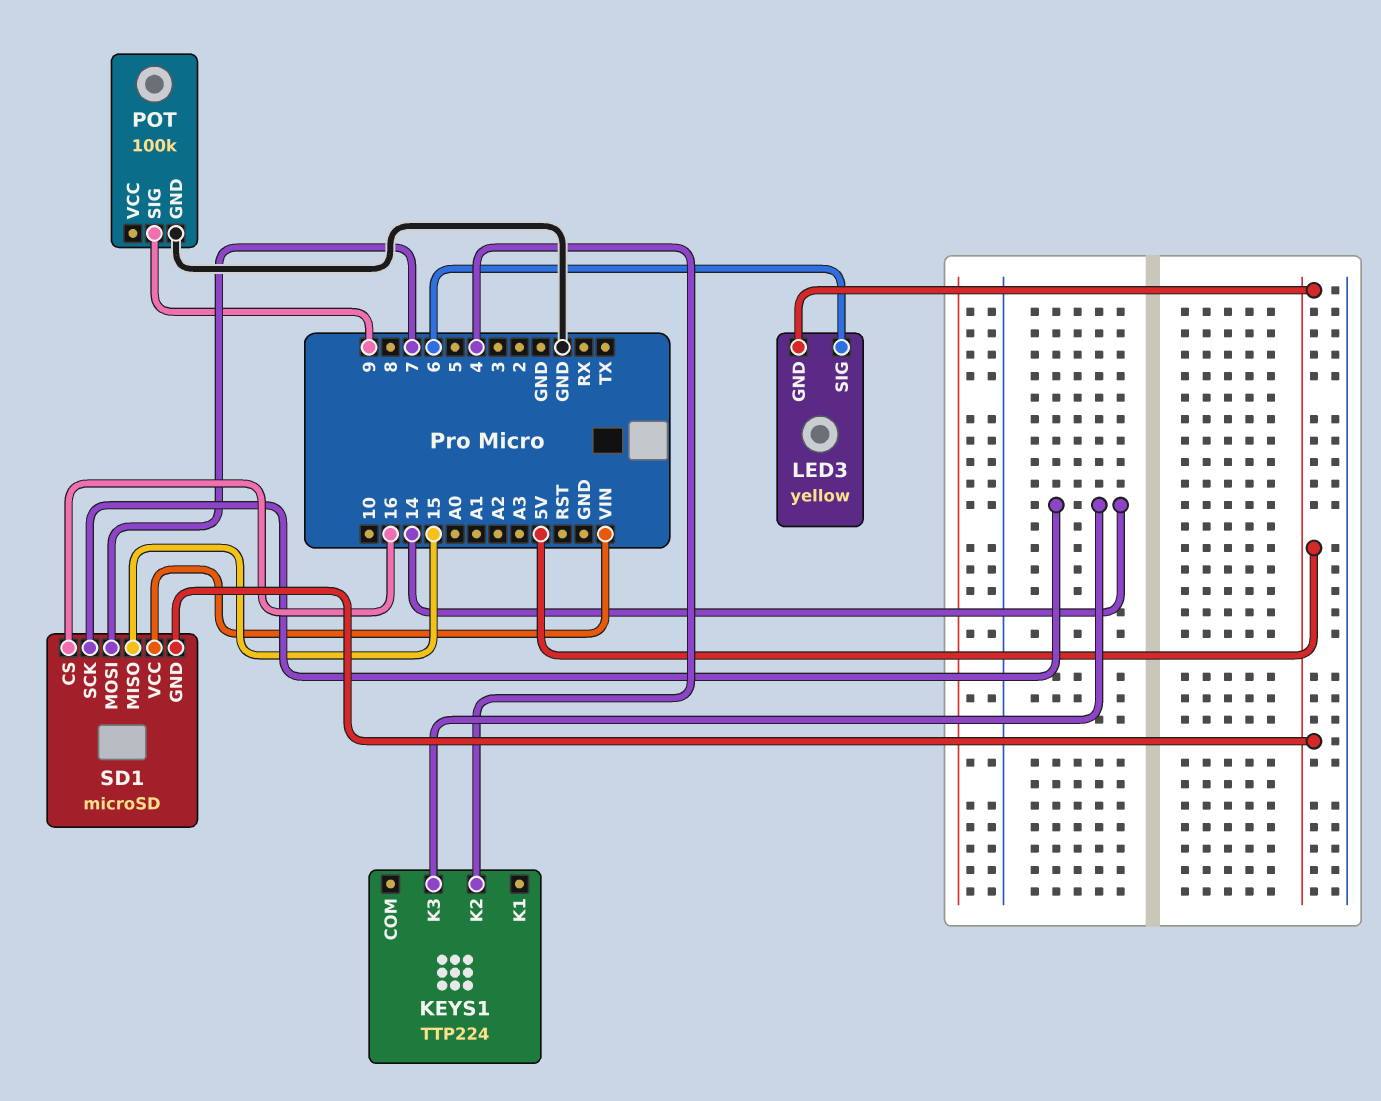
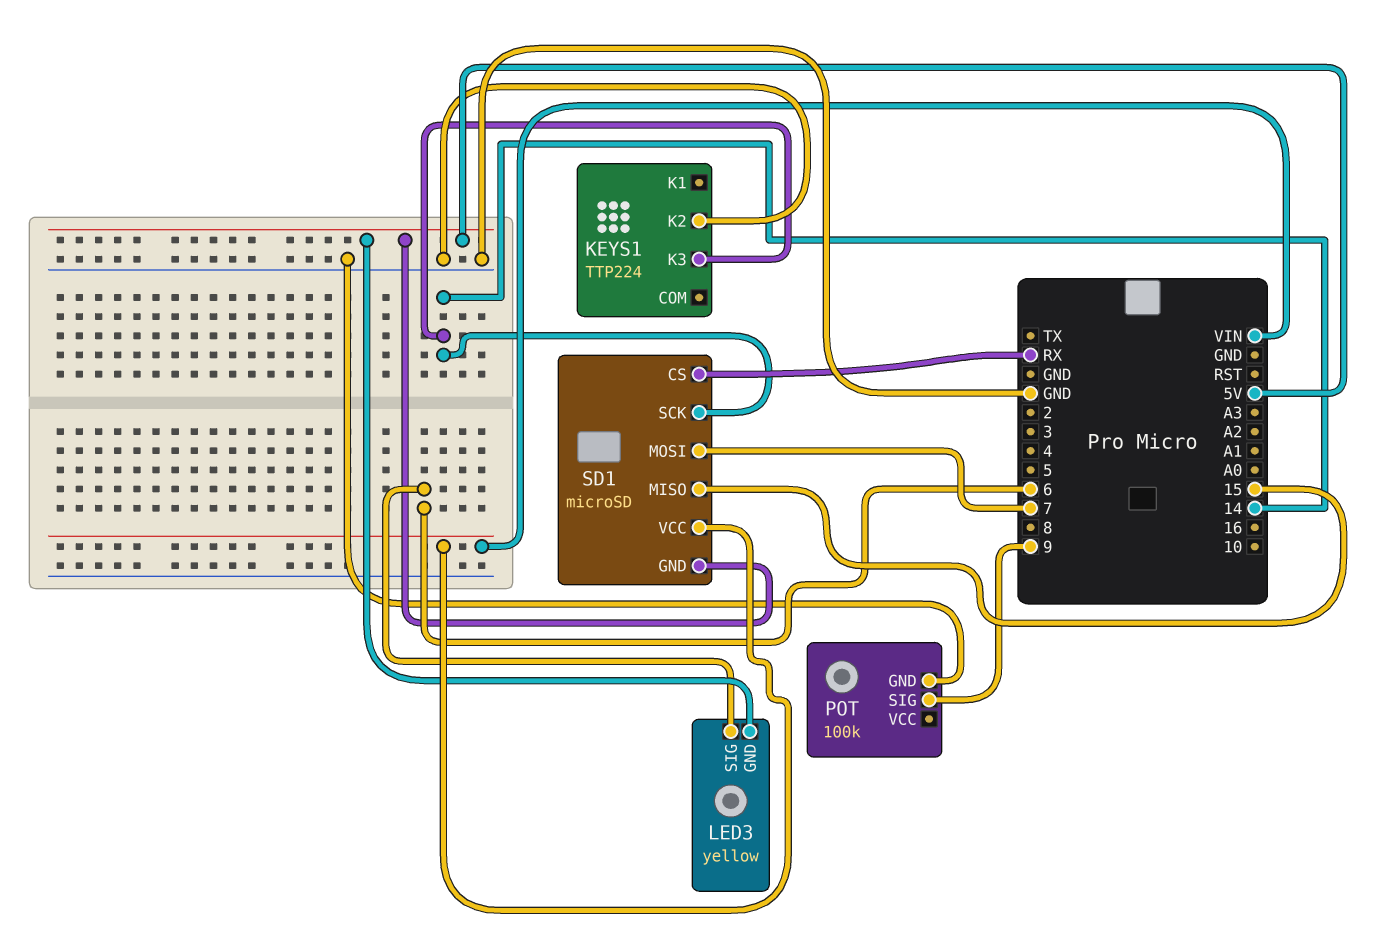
KEYS1 pin K2: 4 -> GND
SD1 pin CS: 16 -> RX

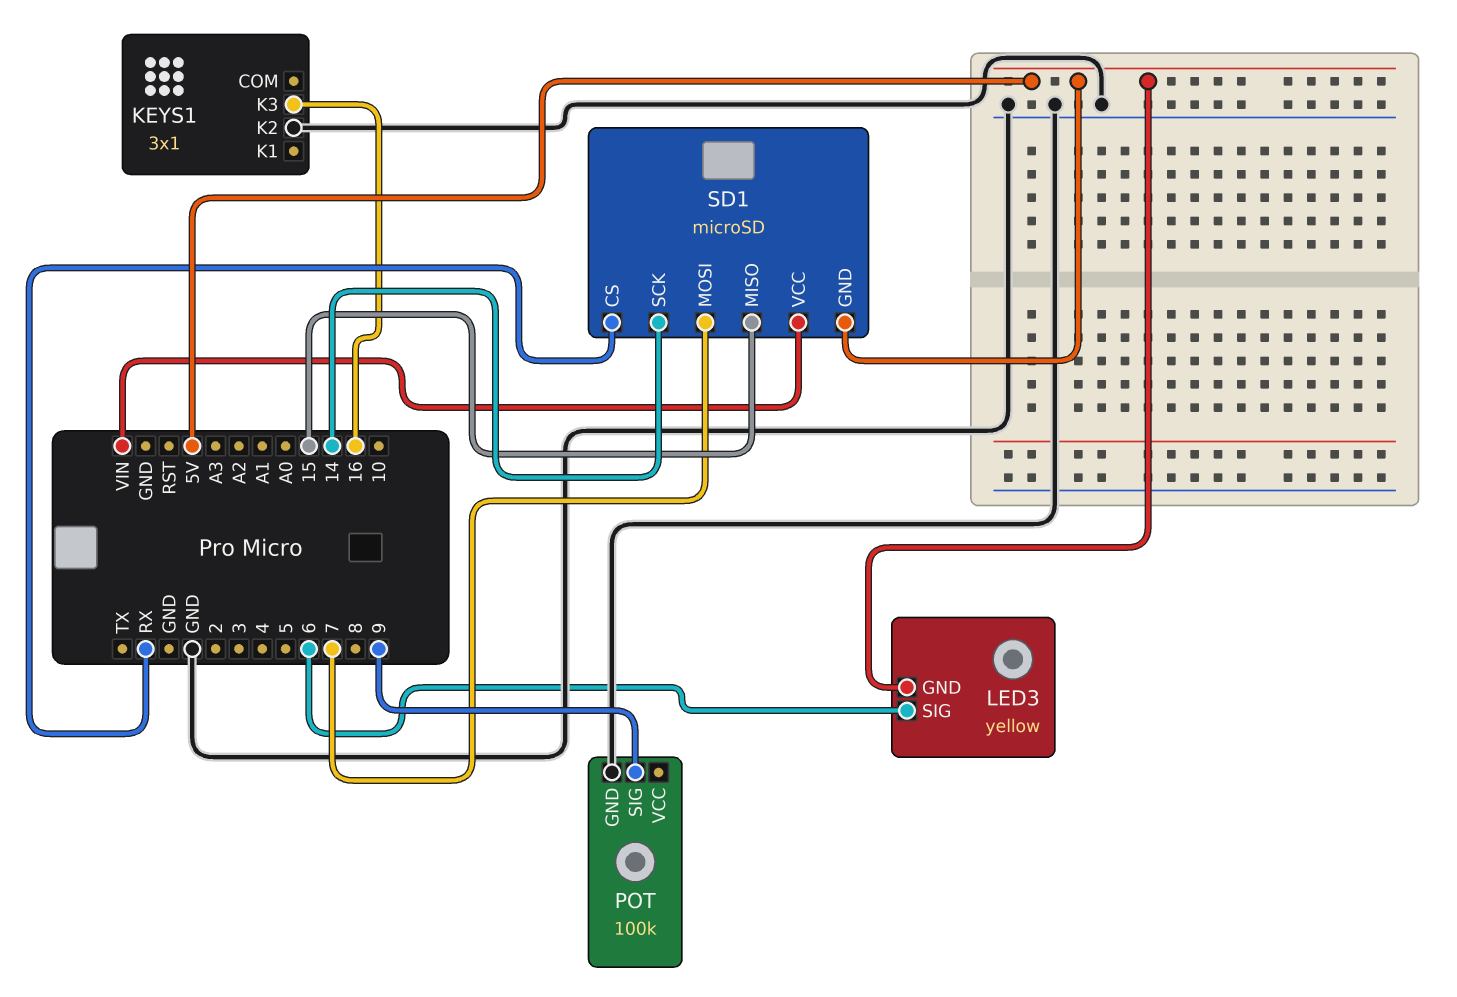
KEYS1: TTP224 -> 3x1
KEYS1 pin K3: 14 -> 16

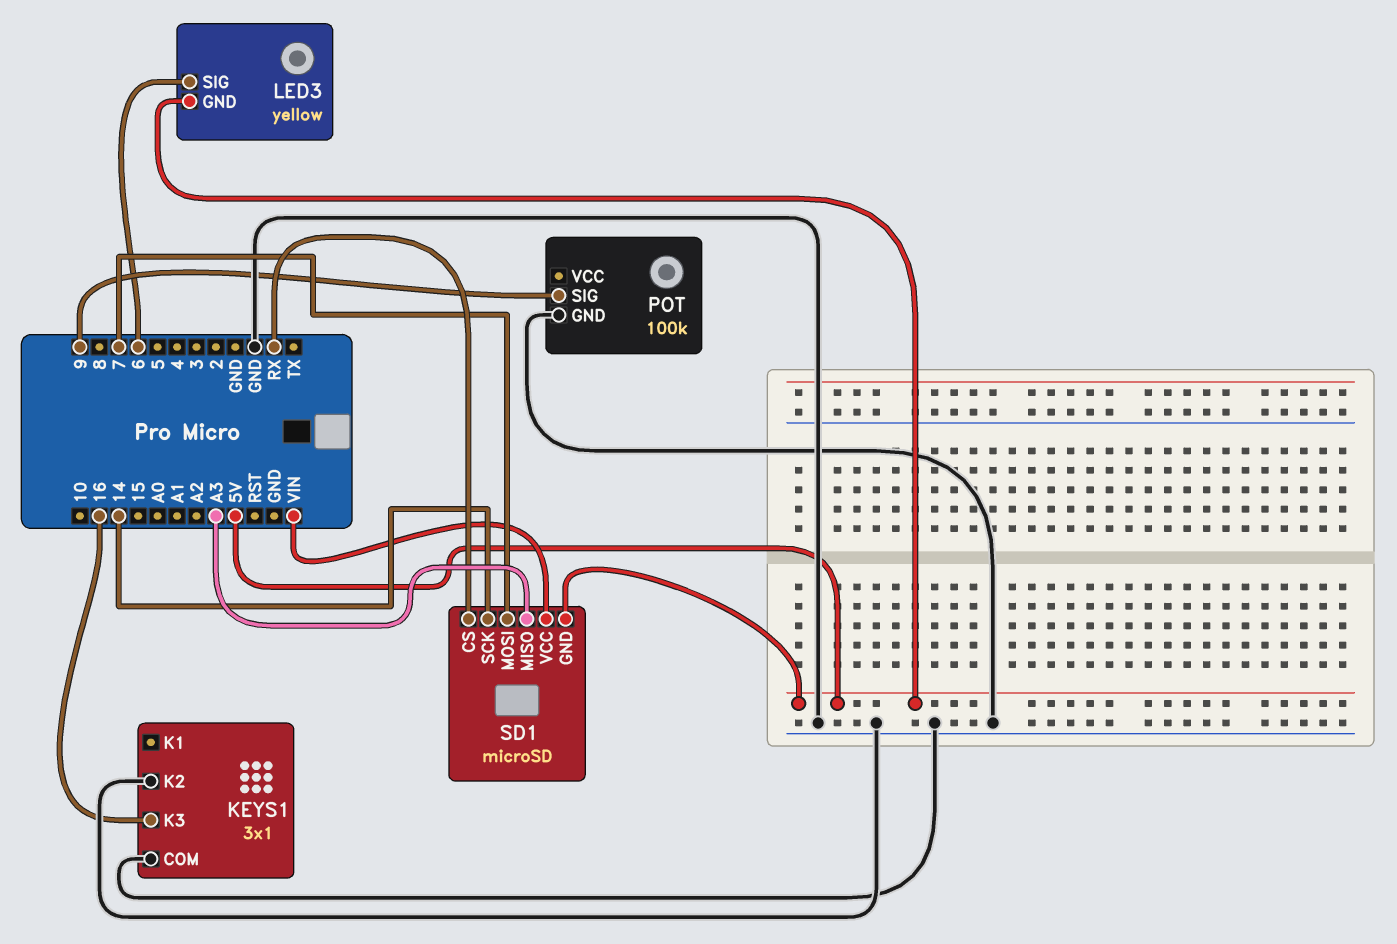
KEYS1 pin COM: none -> GND
SD1 pin MISO: 15 -> A3

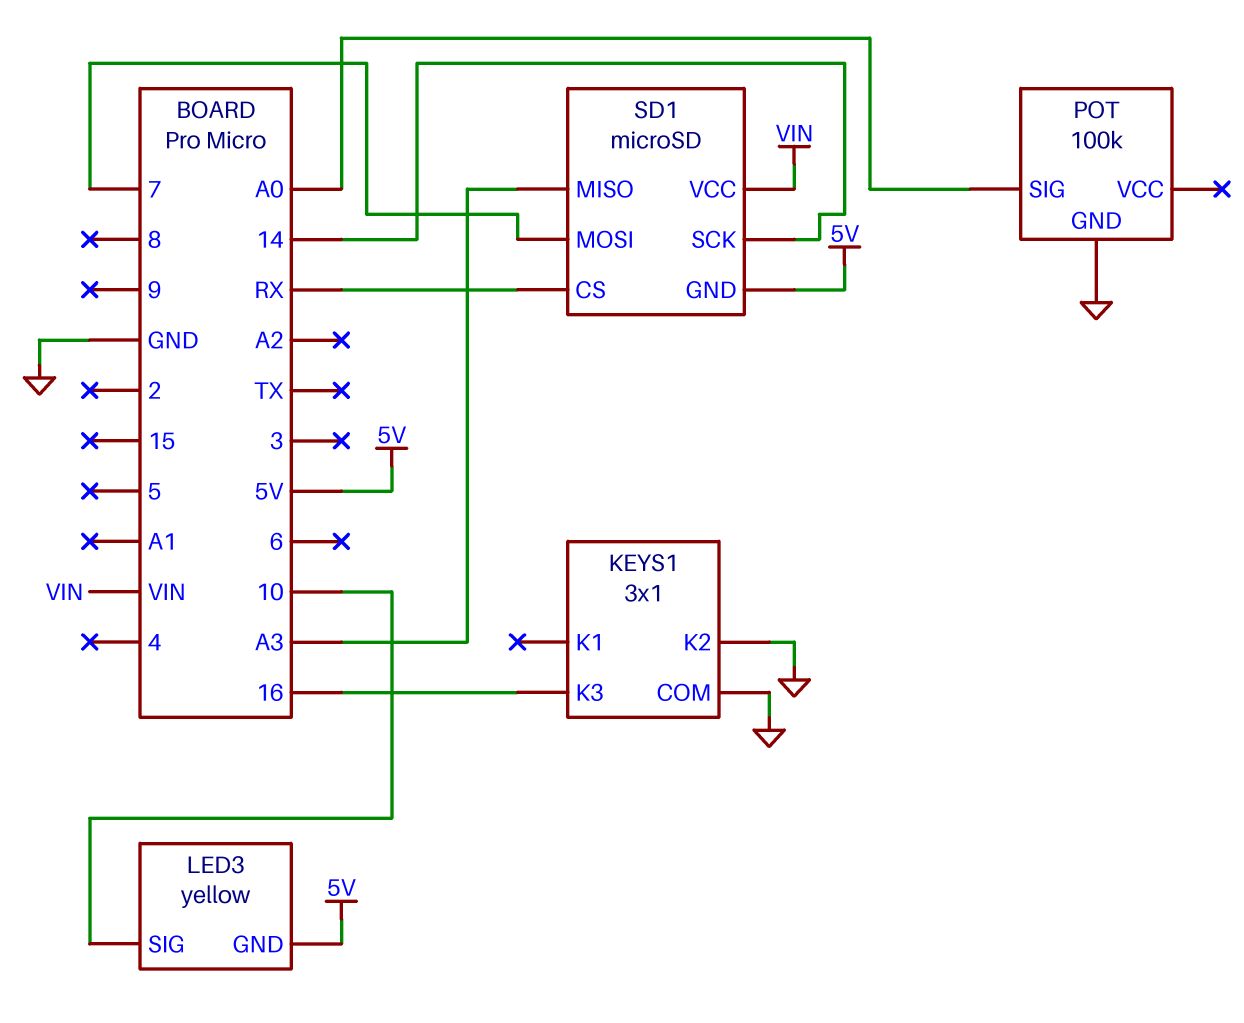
LED3 pin SIG: 6 -> 10
POT pin SIG: 9 -> A0

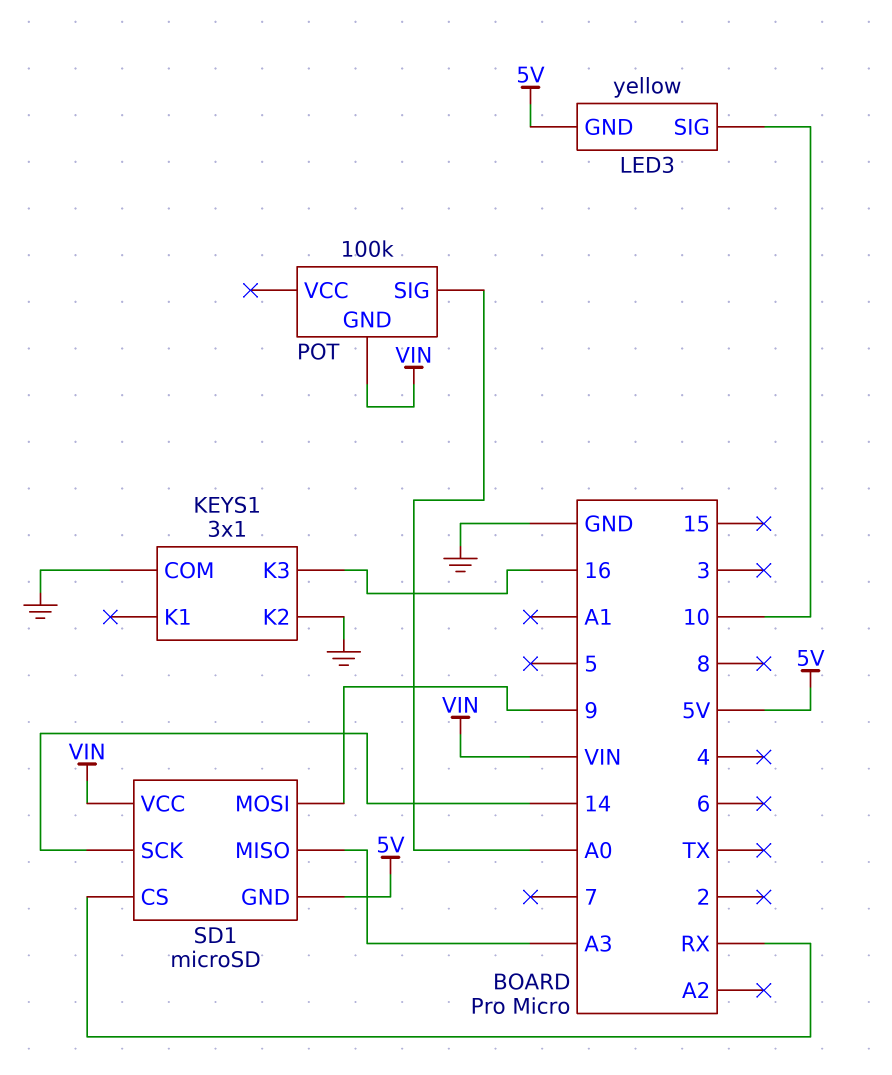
POT pin GND: GND -> VIN
SD1 pin MOSI: 7 -> 9

